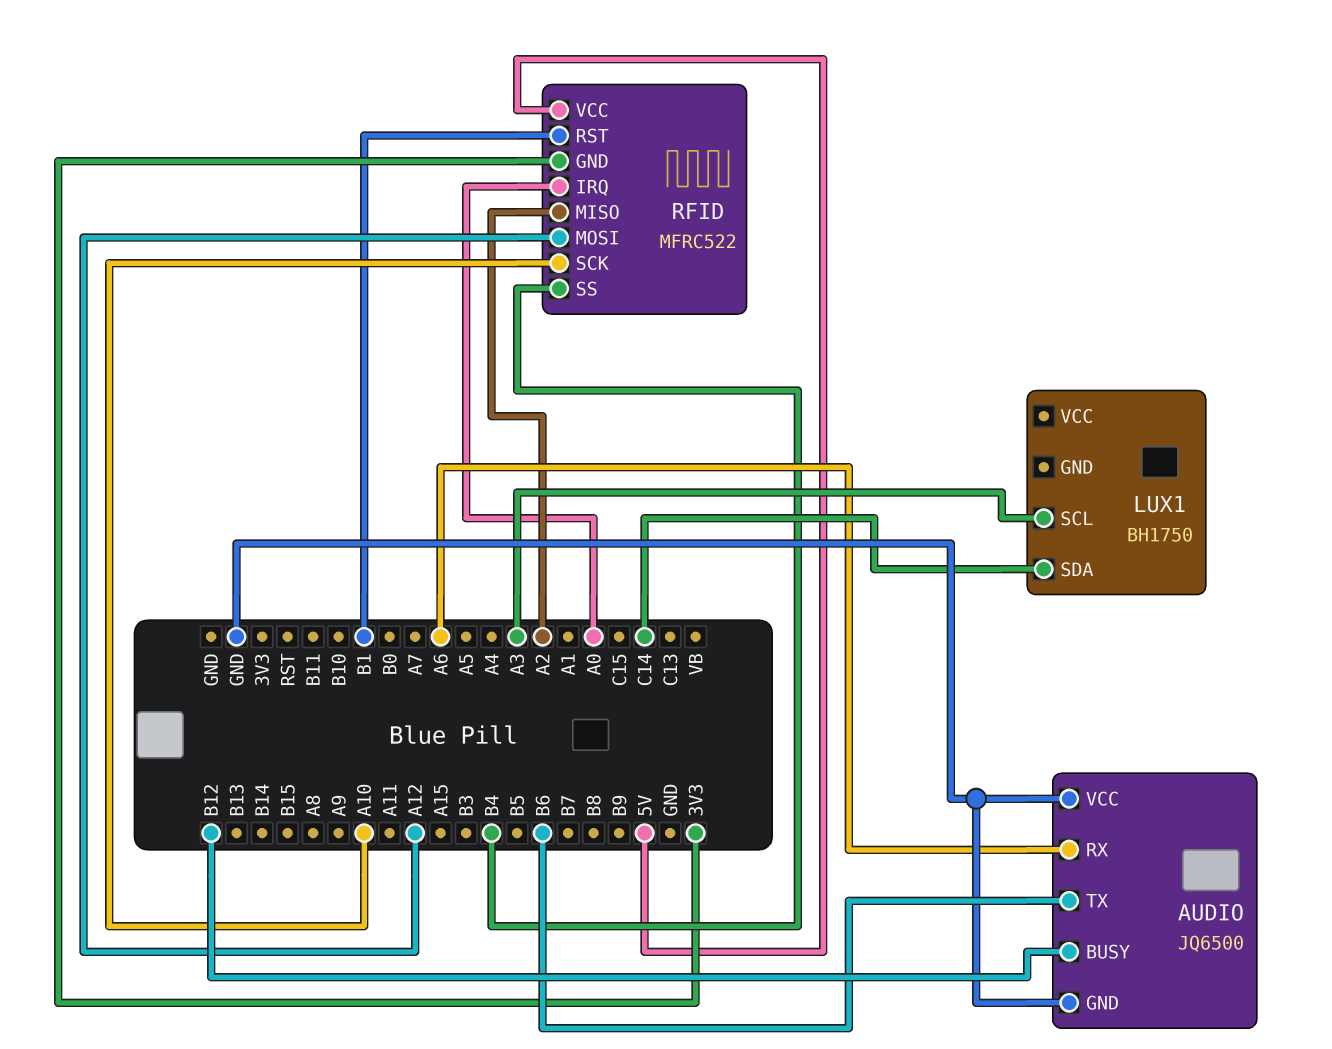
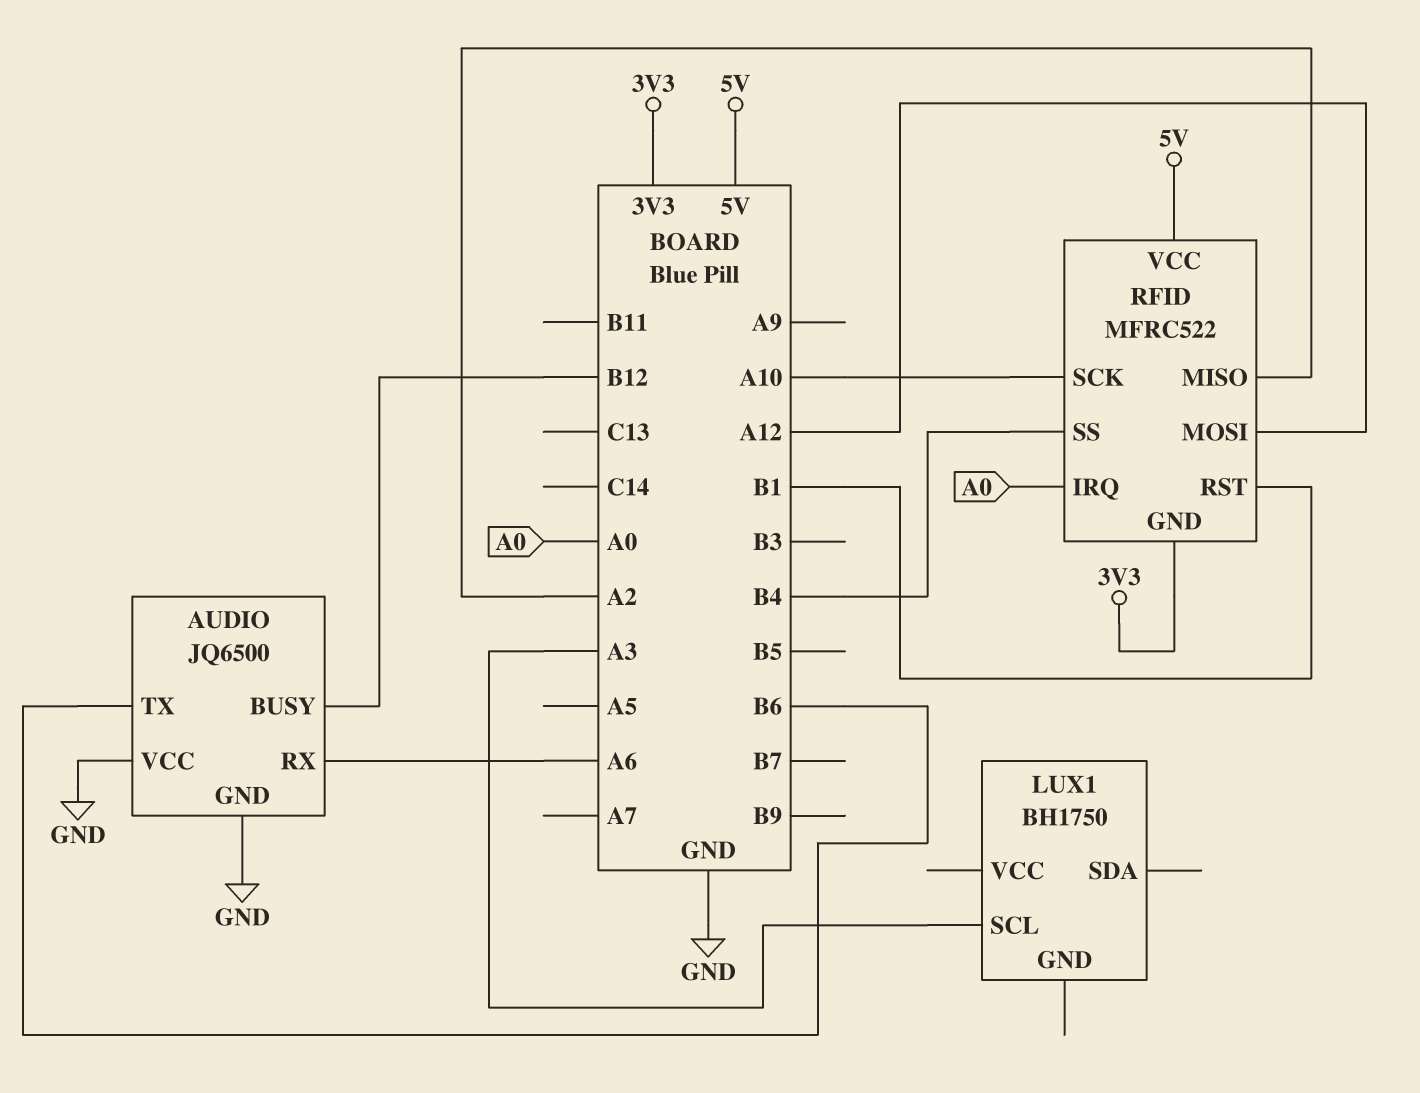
LUX1 pin SDA: C14 -> none

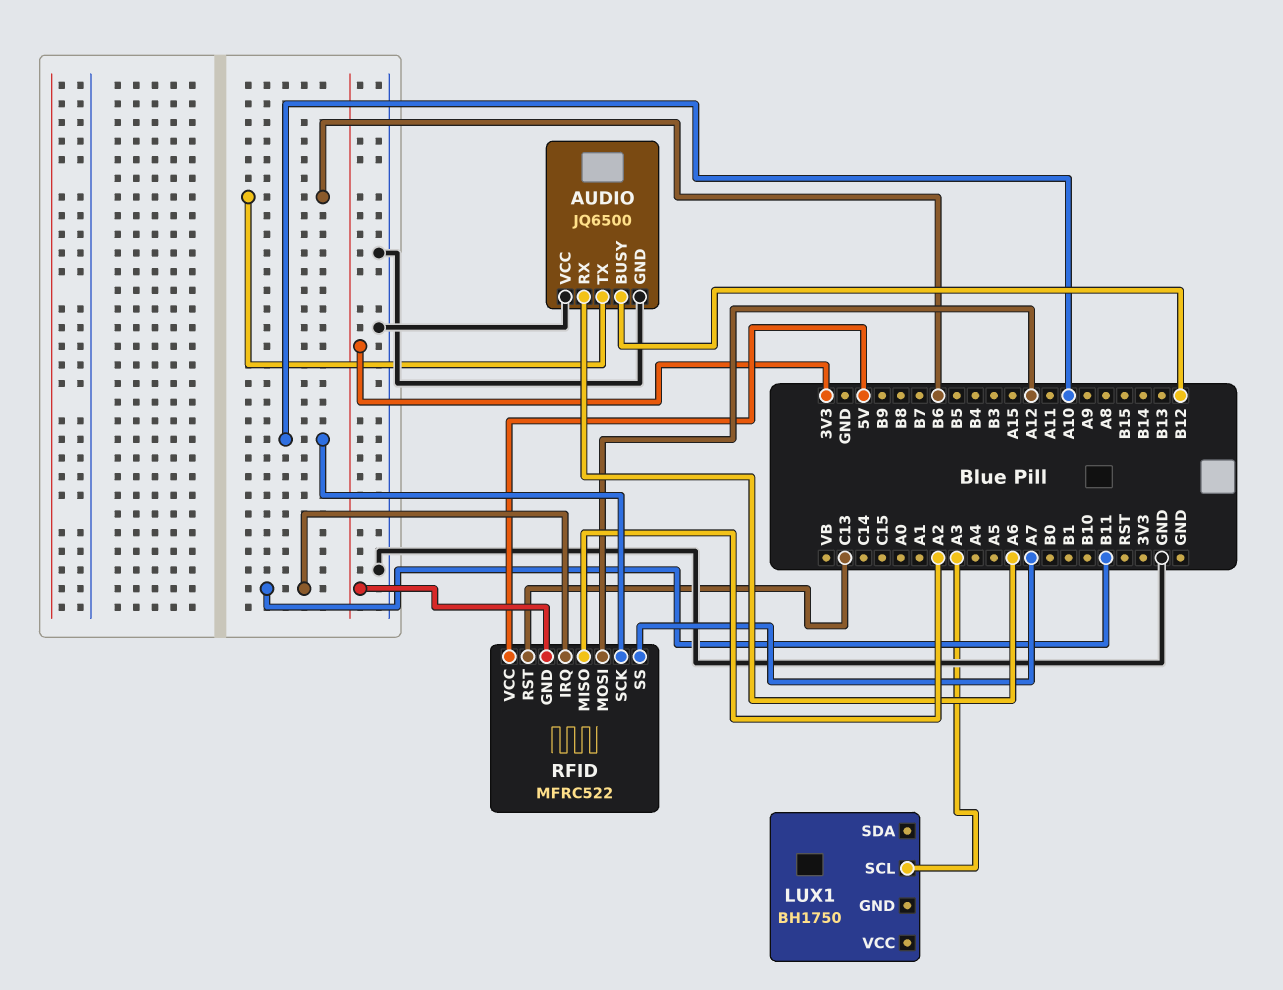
RFID pin IRQ: A0 -> B11
RFID pin RST: B1 -> C13
RFID pin SS: B4 -> A7

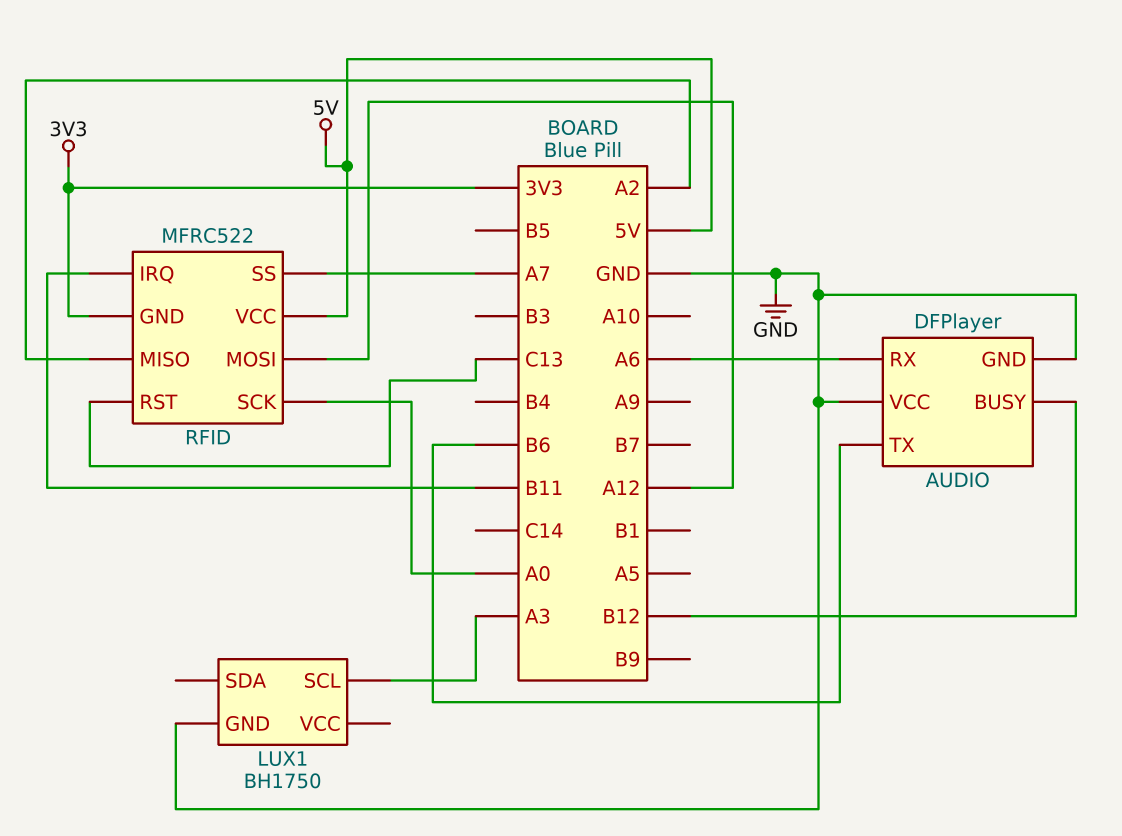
AUDIO: JQ6500 -> DFPlayer
LUX1 pin GND: none -> GND
RFID pin SCK: A10 -> A0

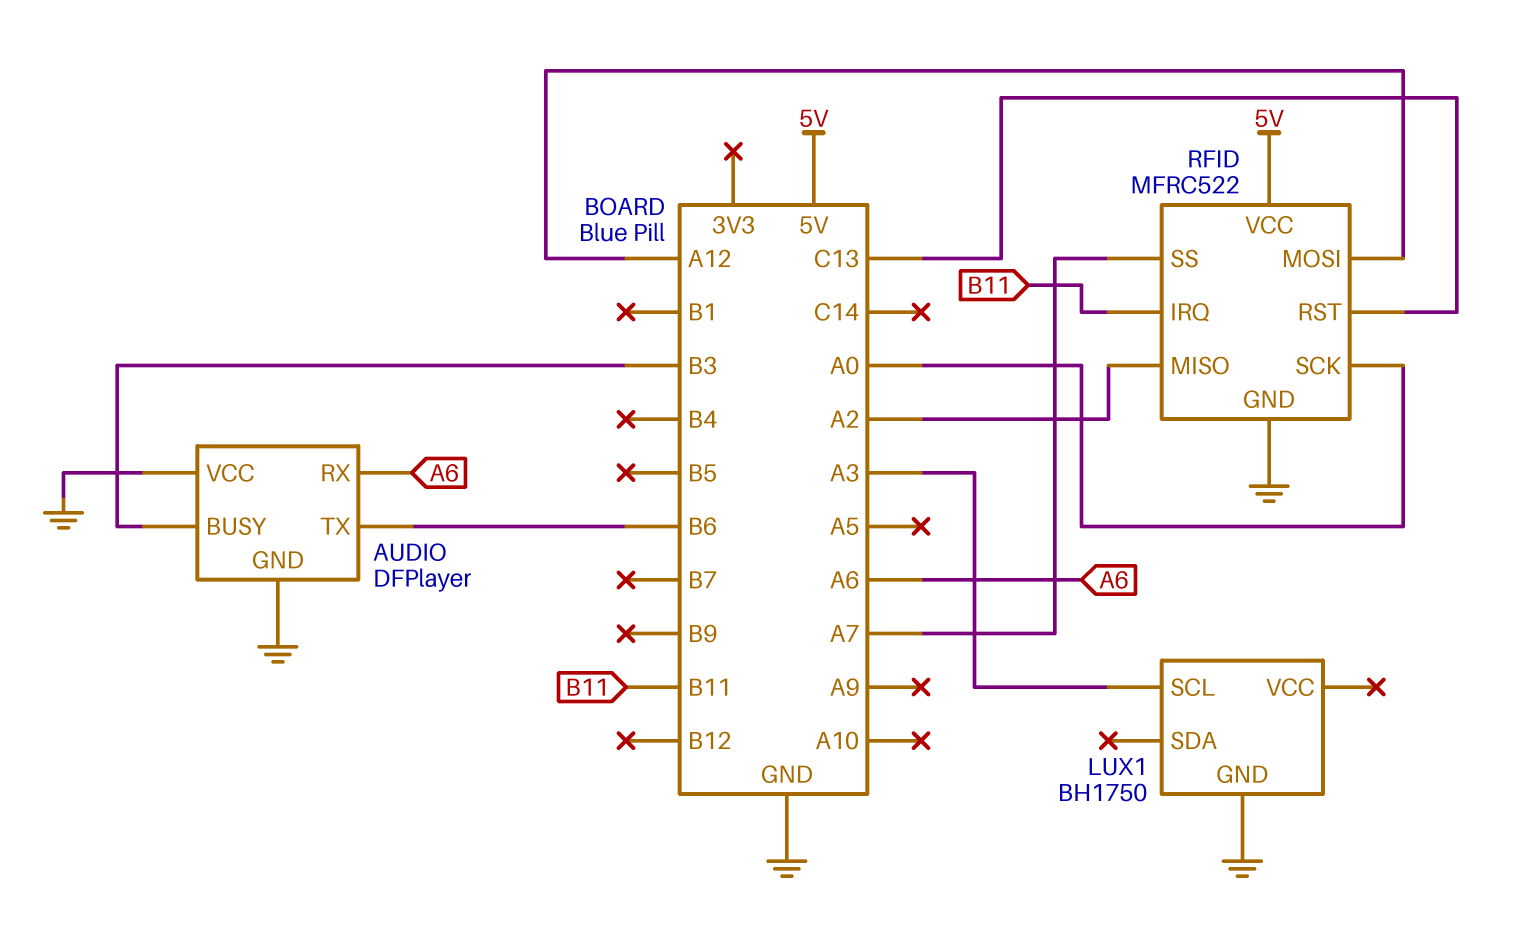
AUDIO pin BUSY: B12 -> B3
RFID pin GND: 3V3 -> GND

